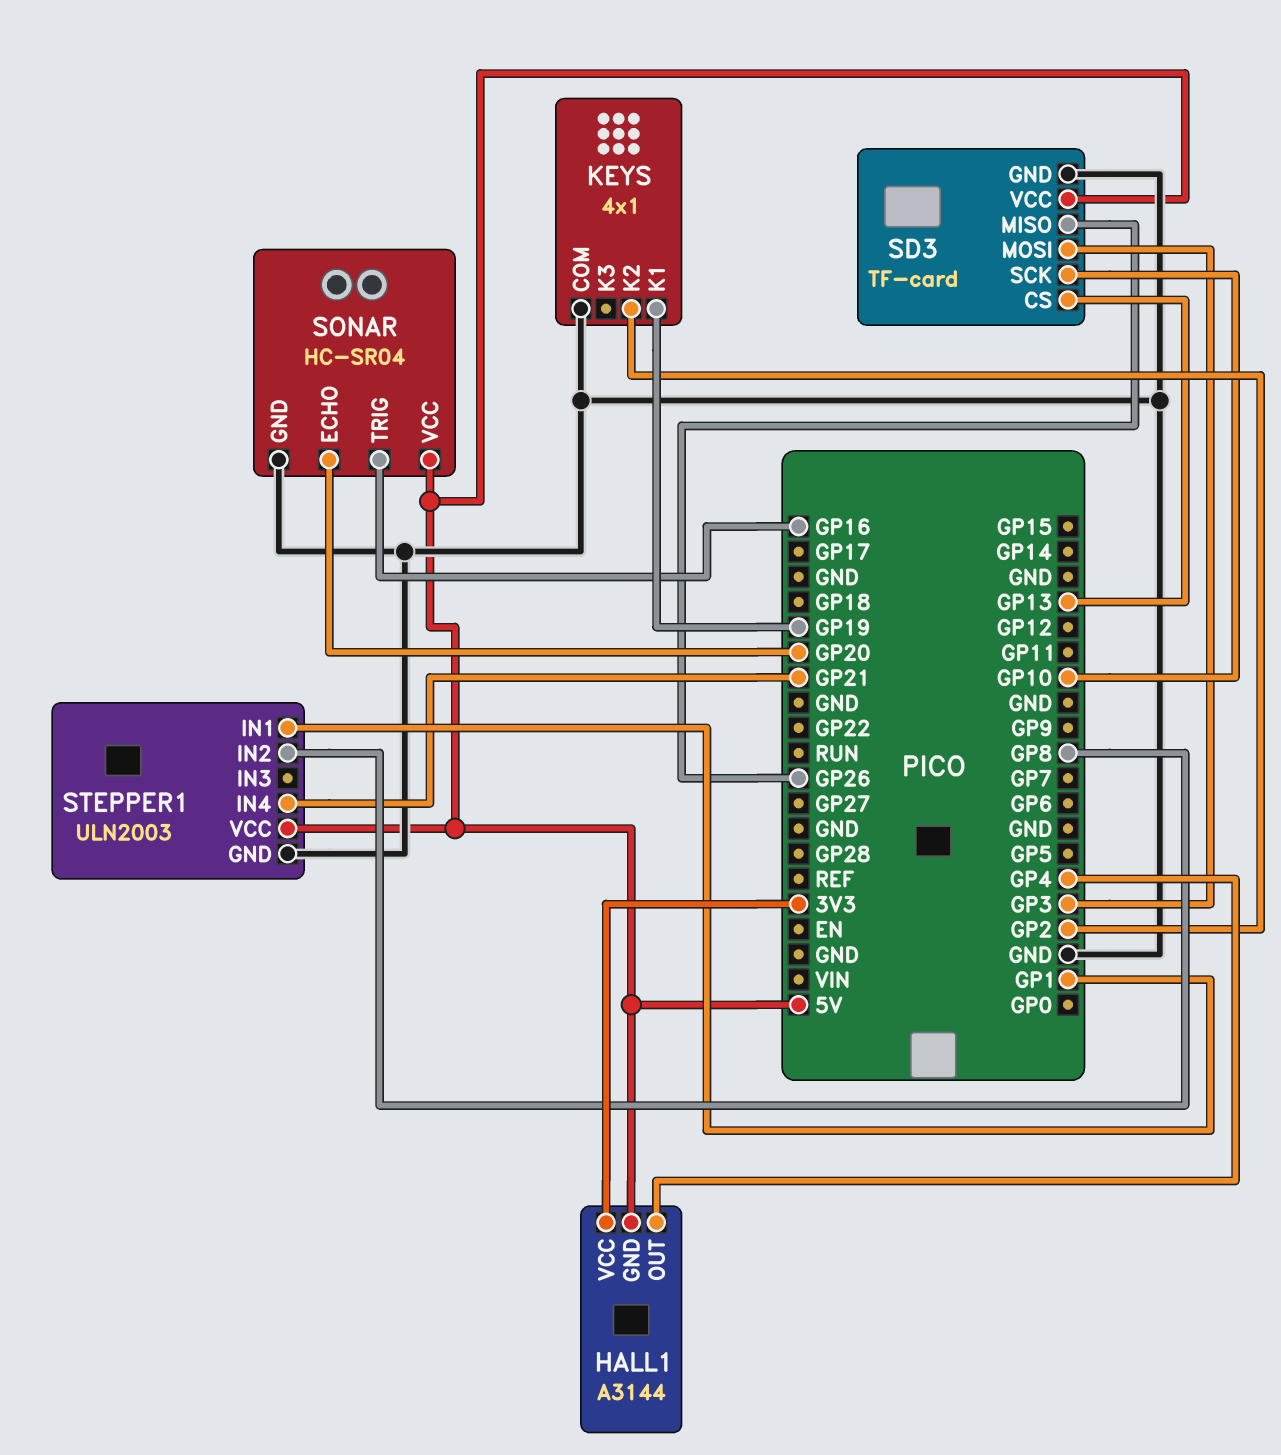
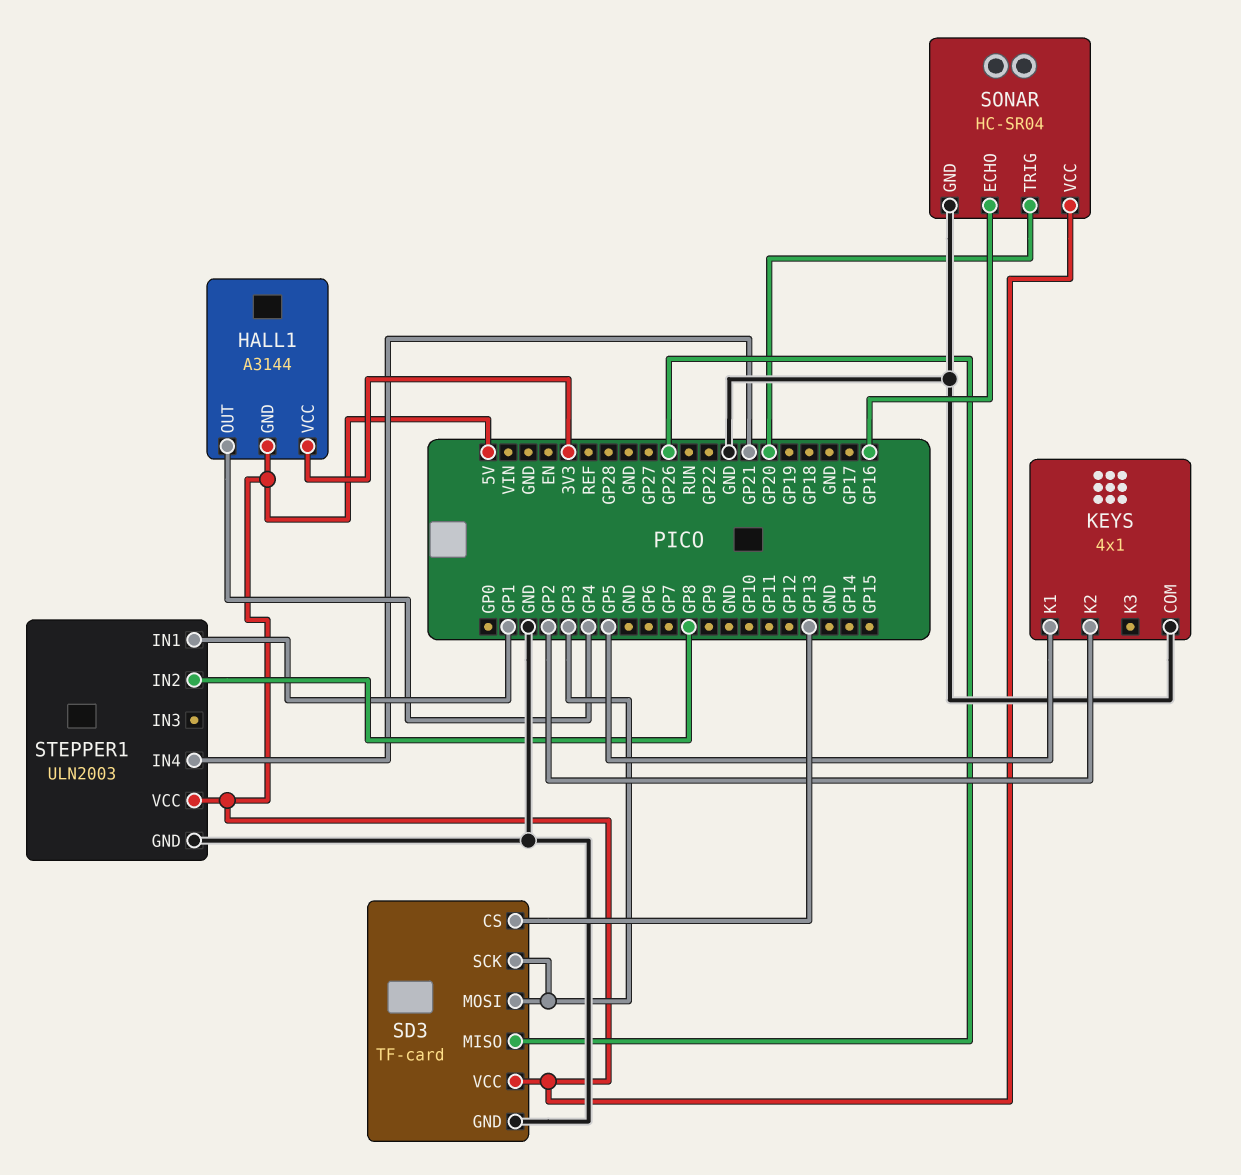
KEYS pin K1: GP19 -> GP5
SD3 pin SCK: GP10 -> GP3
SONAR pin ECHO: GP20 -> GP16
SONAR pin TRIG: GP16 -> GP20

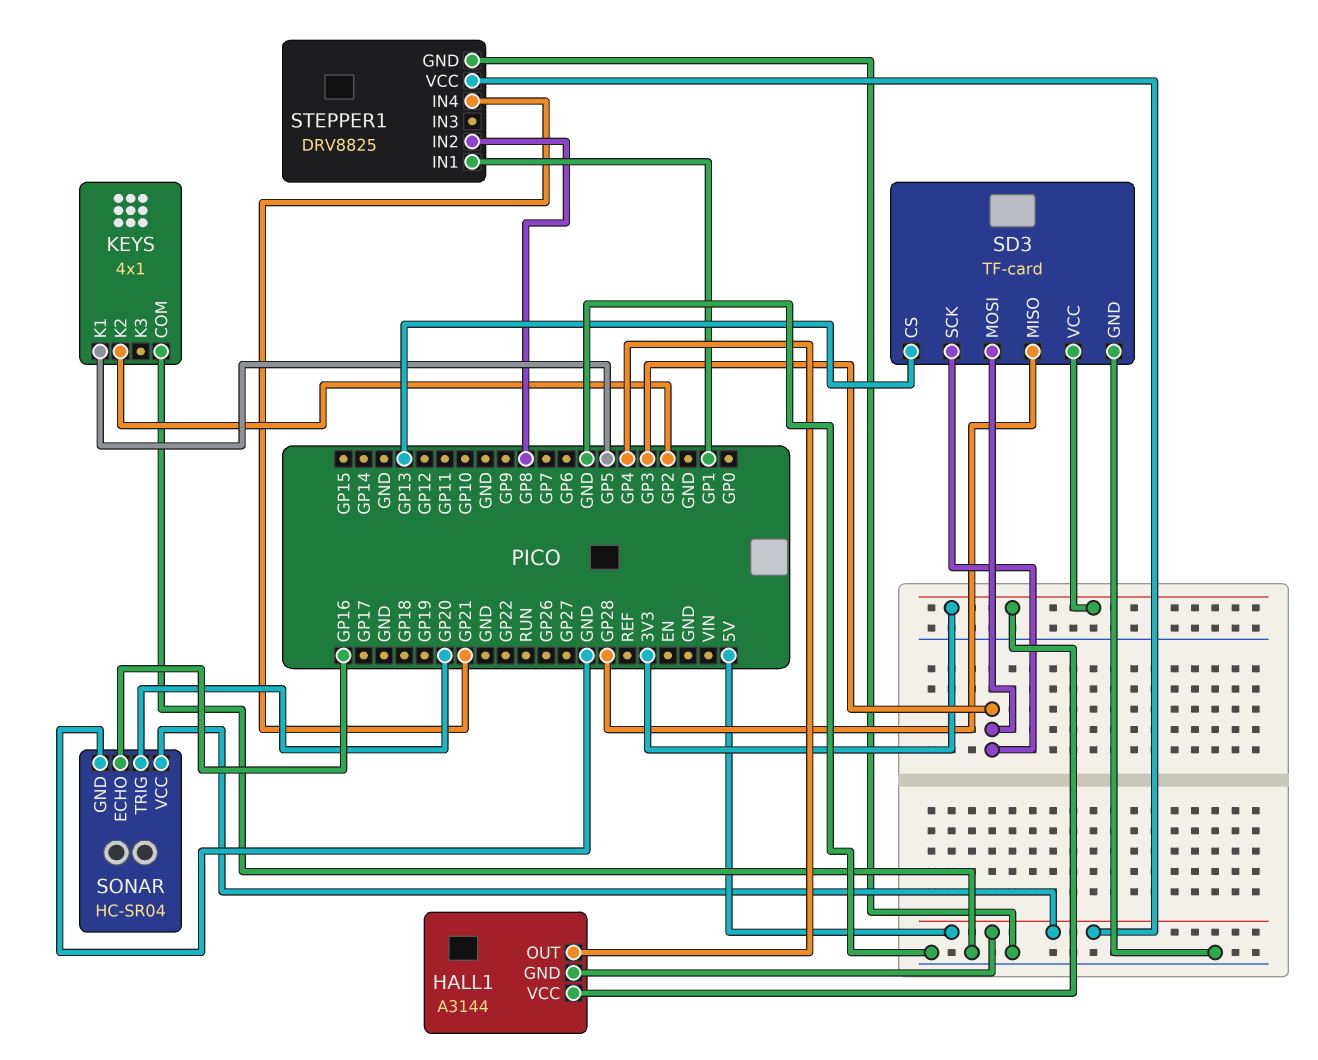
SD3 pin MISO: GP26 -> GP28
SD3 pin VCC: 5V -> 3V3
STEPPER1: ULN2003 -> DRV8825

